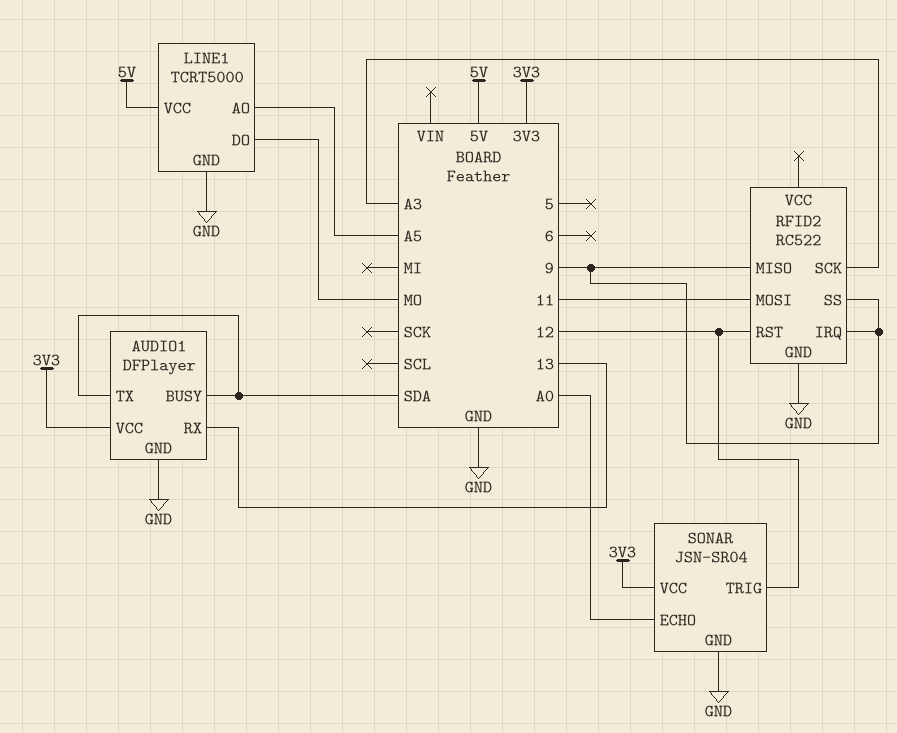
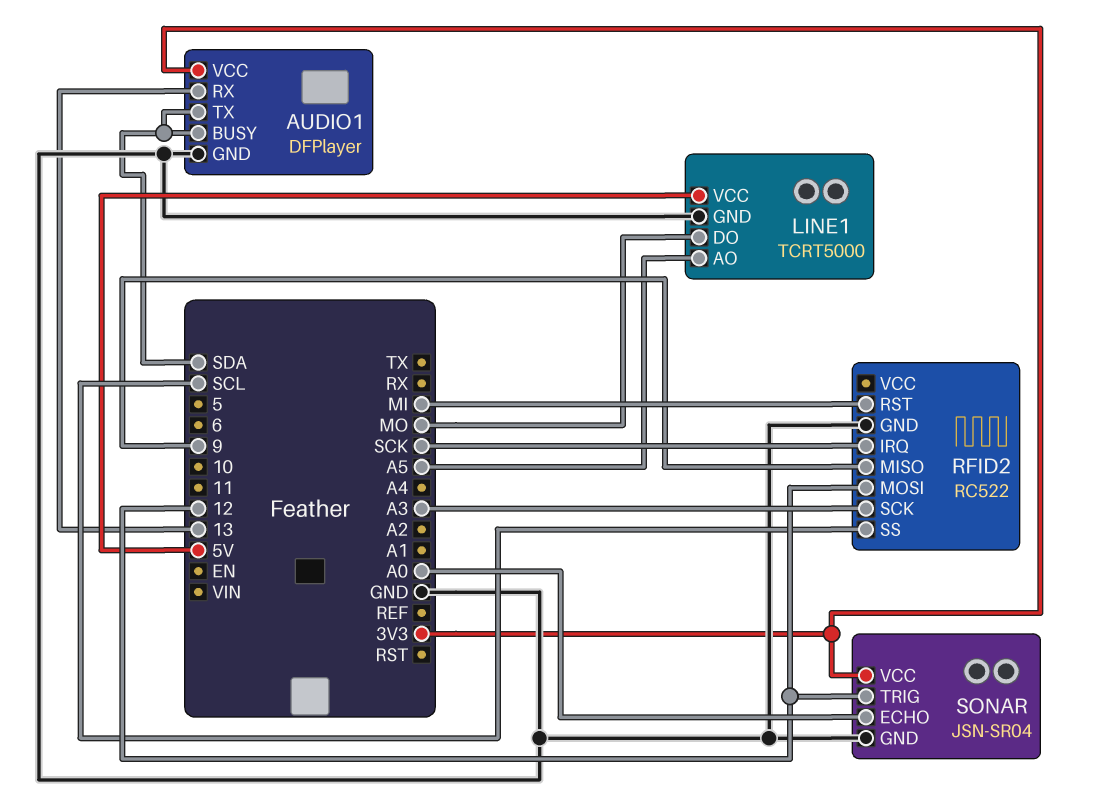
RFID2 pin IRQ: 9 -> SCK
RFID2 pin MOSI: 11 -> 12
RFID2 pin RST: 12 -> MI
RFID2 pin SS: 9 -> SCL

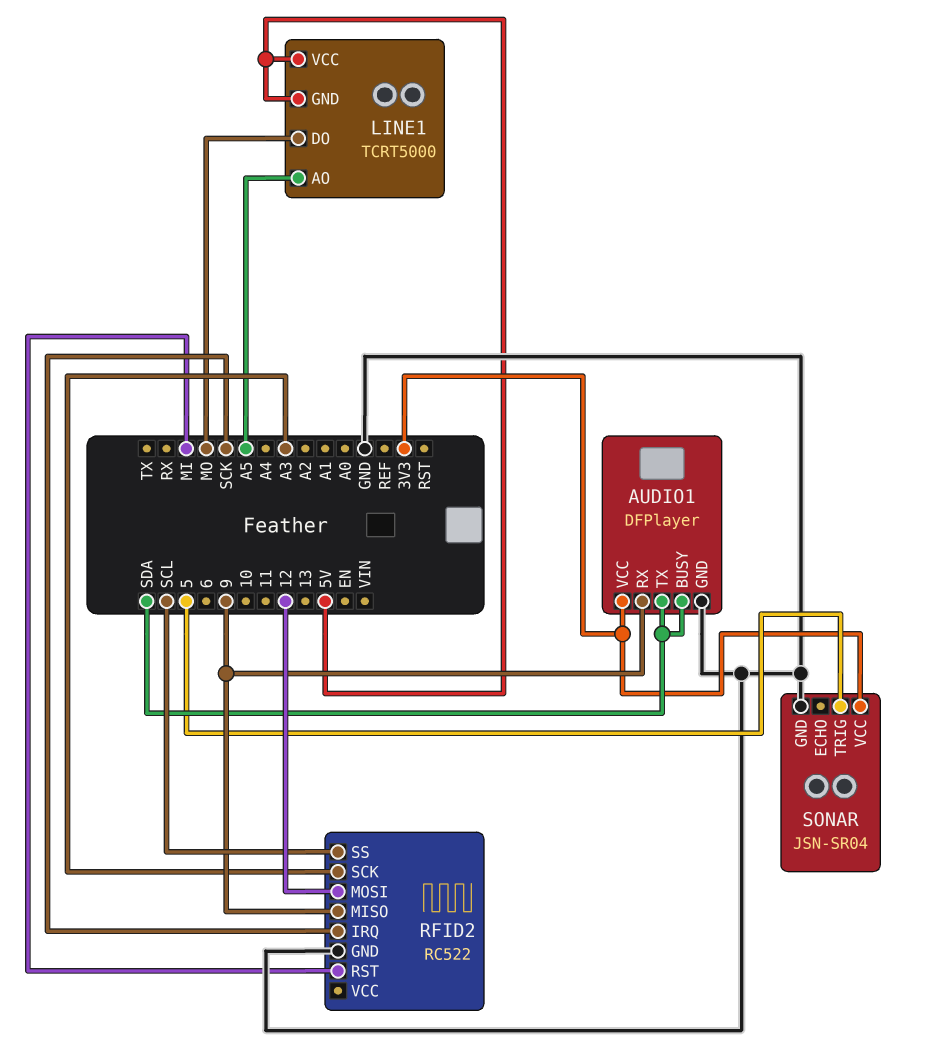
AUDIO1 pin RX: 13 -> 9
LINE1 pin GND: GND -> 5V
SONAR pin ECHO: A0 -> none
SONAR pin TRIG: 12 -> 5

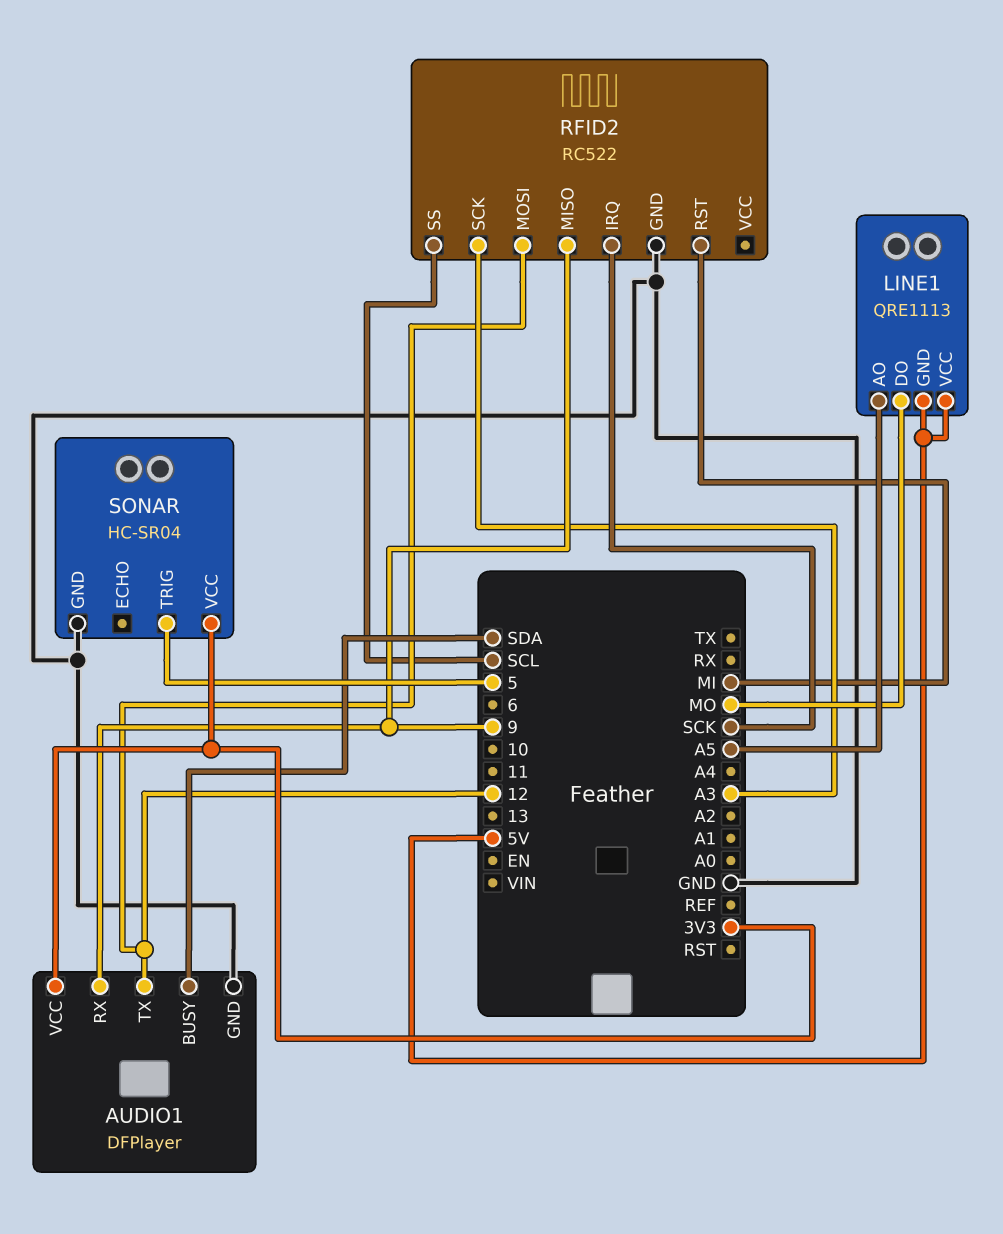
AUDIO1 pin TX: SDA -> 12
LINE1: TCRT5000 -> QRE1113
SONAR: JSN-SR04 -> HC-SR04

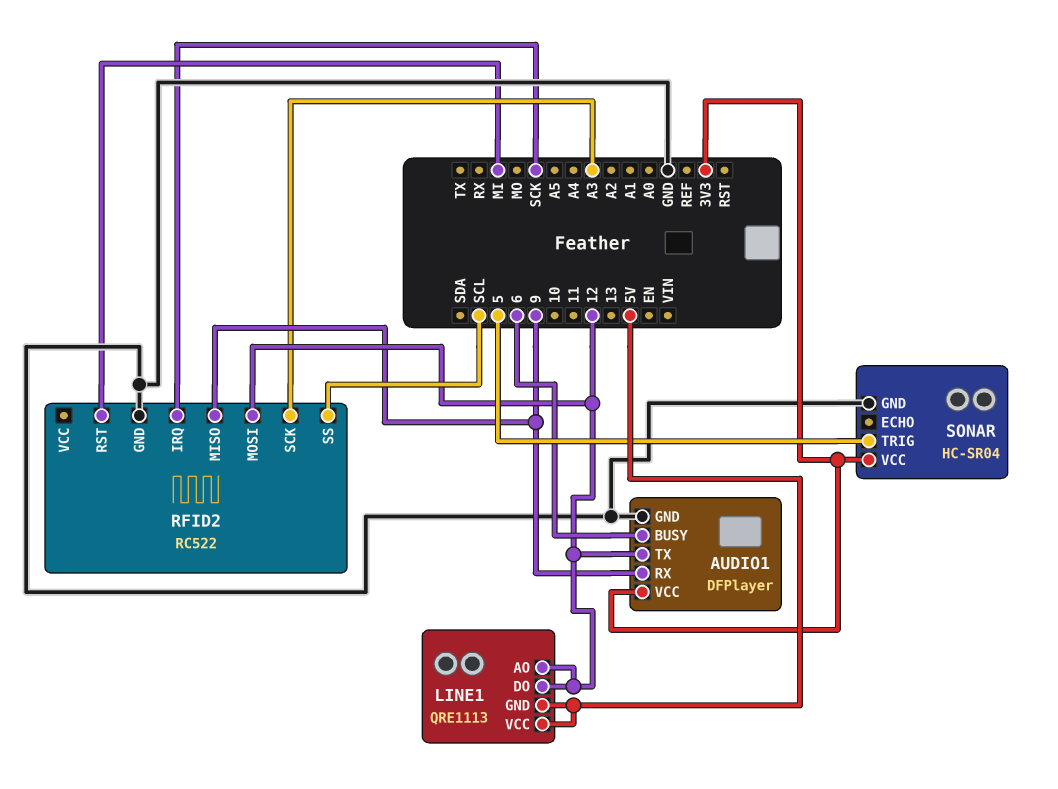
AUDIO1 pin BUSY: SDA -> 6
LINE1 pin AO: A5 -> 12
LINE1 pin DO: MO -> 12

